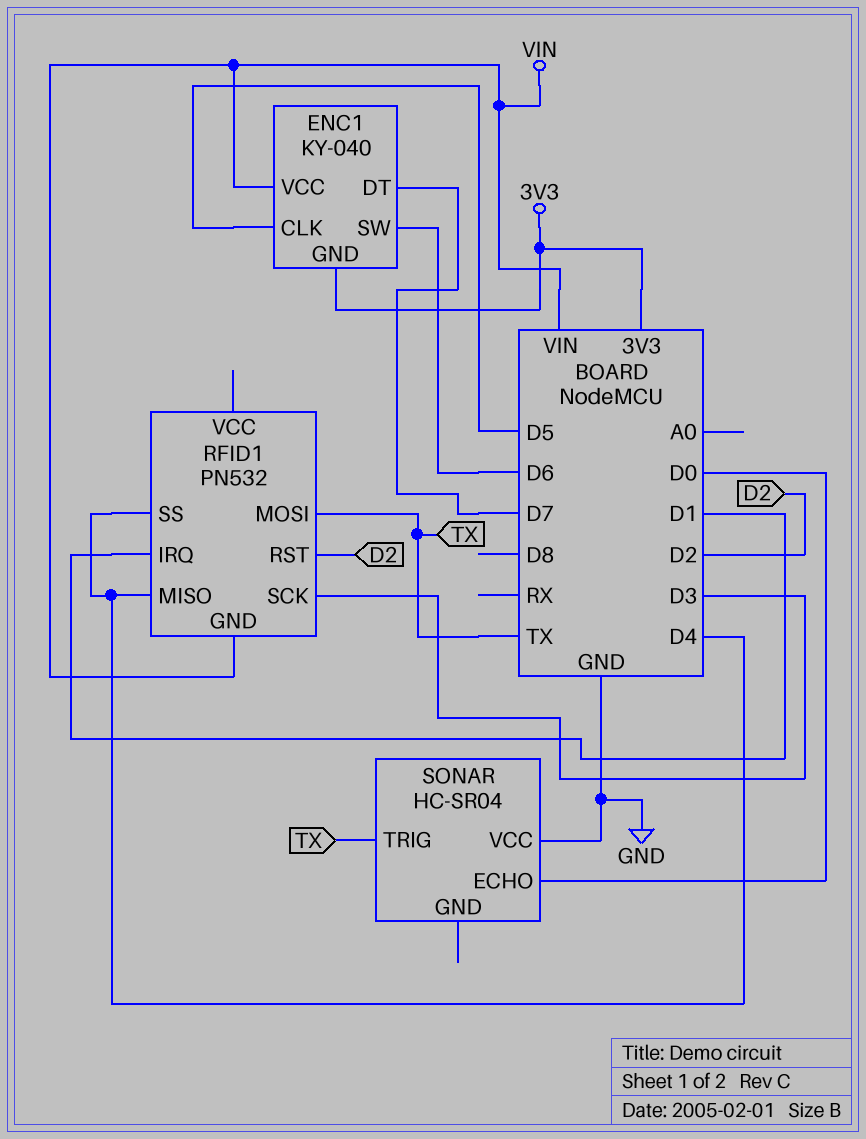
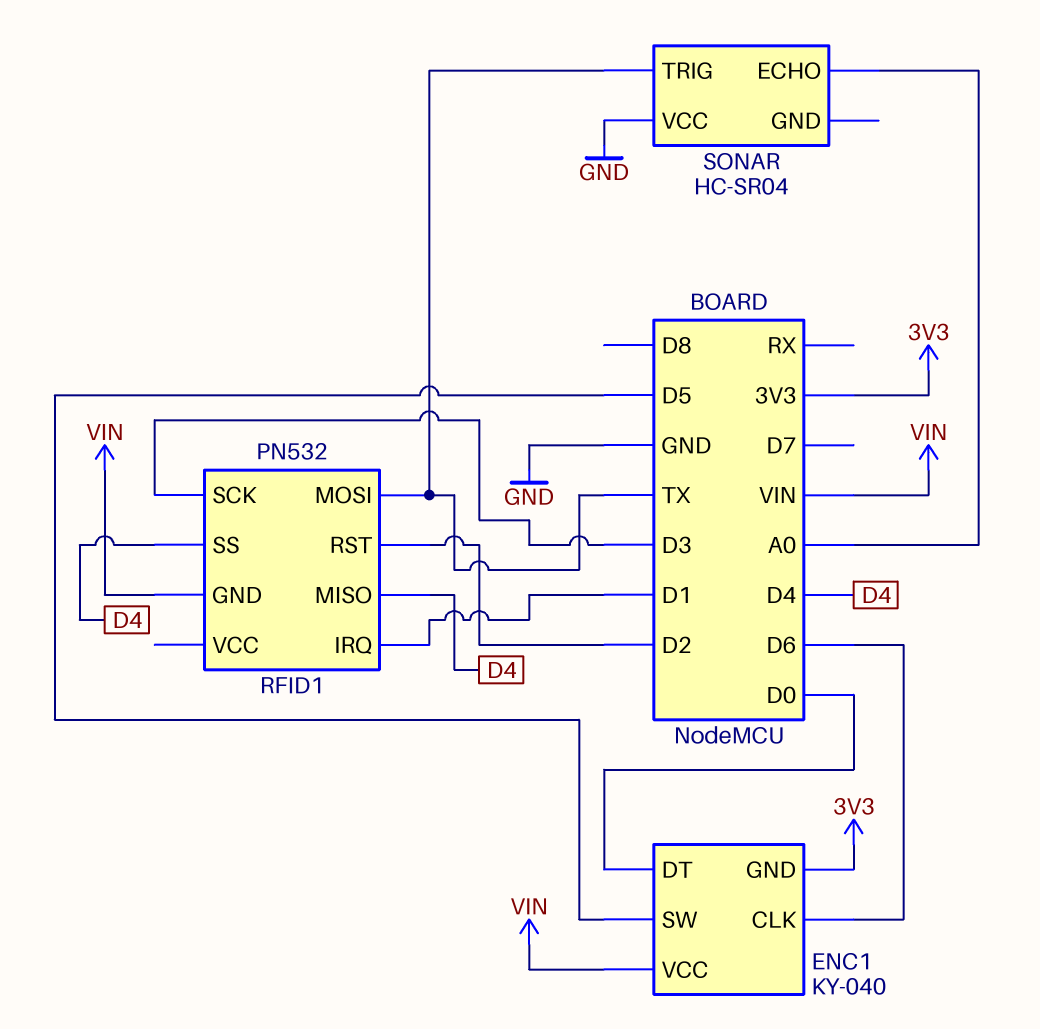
ENC1 pin CLK: D5 -> D6
ENC1 pin DT: D7 -> D0
ENC1 pin SW: D6 -> D5
SONAR pin ECHO: D0 -> A0

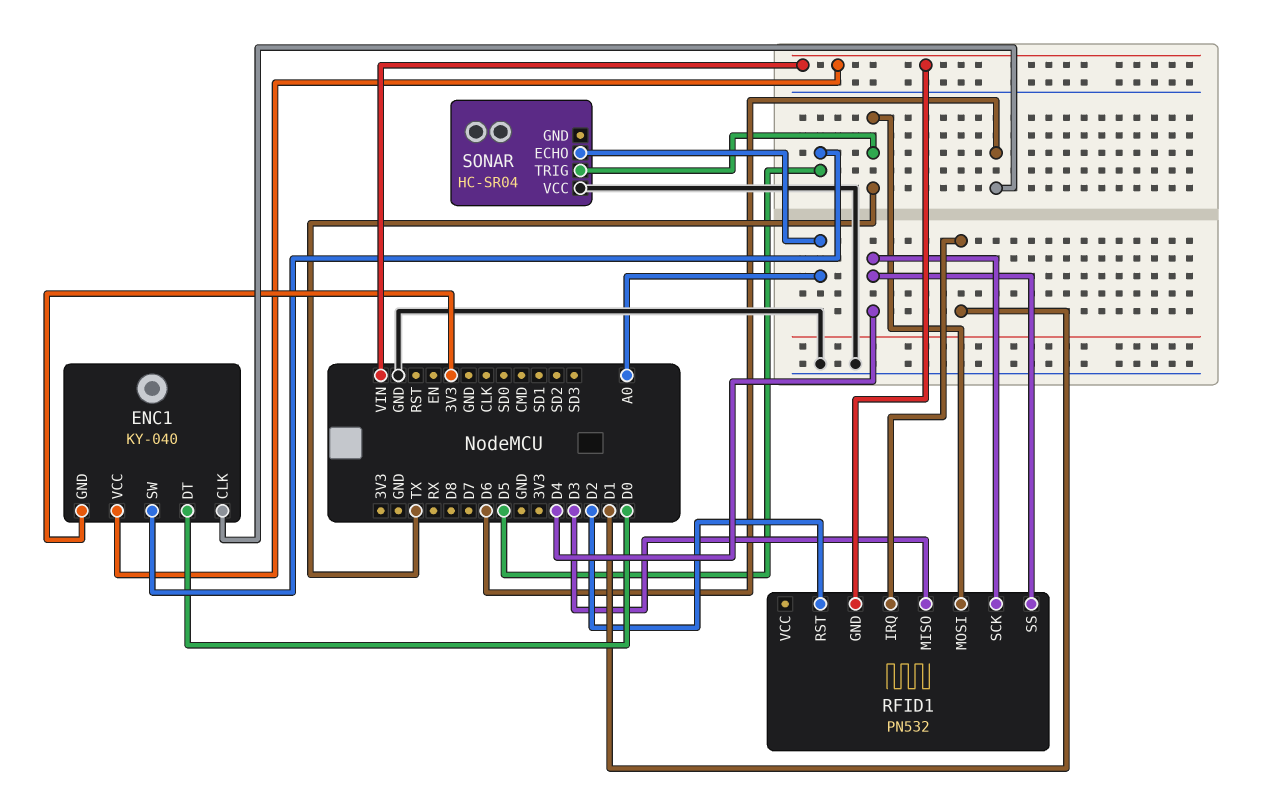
RFID1 pin MISO: D4 -> D3
RFID1 pin SCK: D3 -> D4

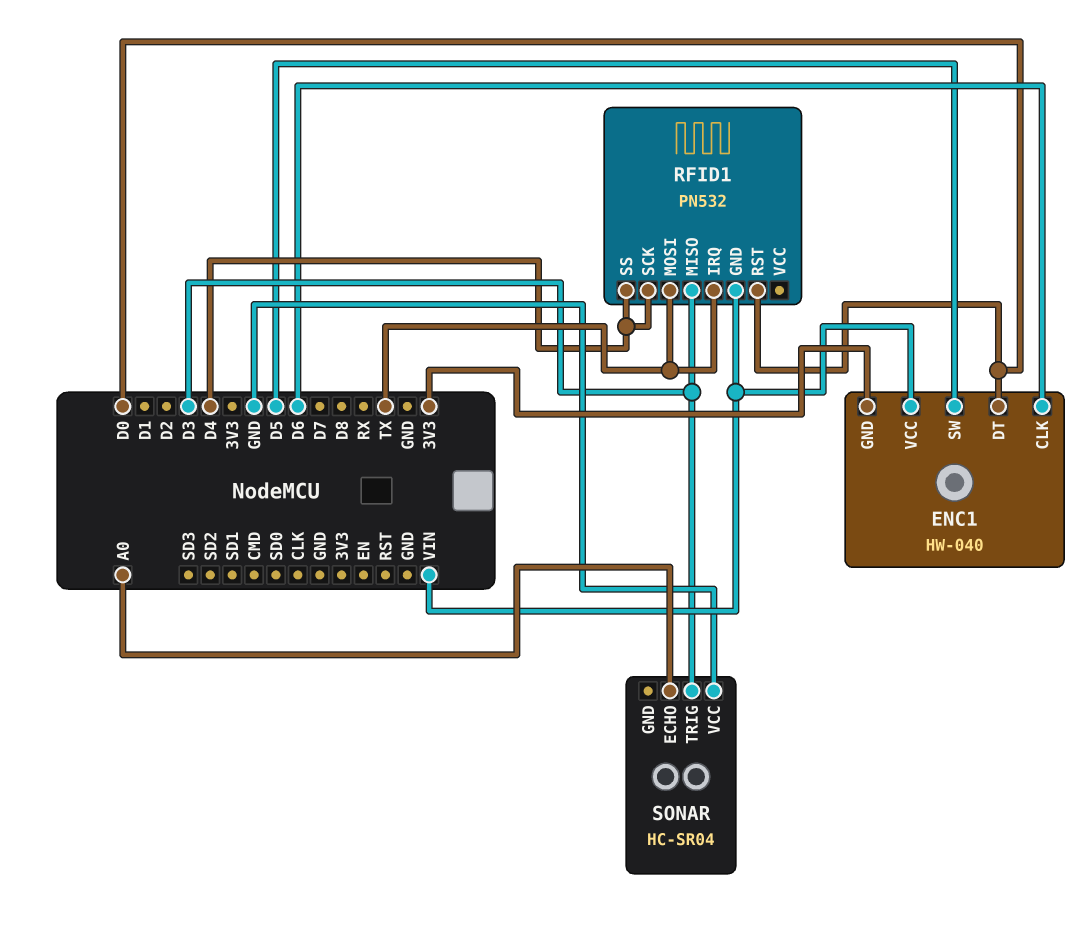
ENC1: KY-040 -> HW-040
RFID1 pin IRQ: D1 -> TX
RFID1 pin RST: D2 -> D0
SONAR pin TRIG: TX -> D3

